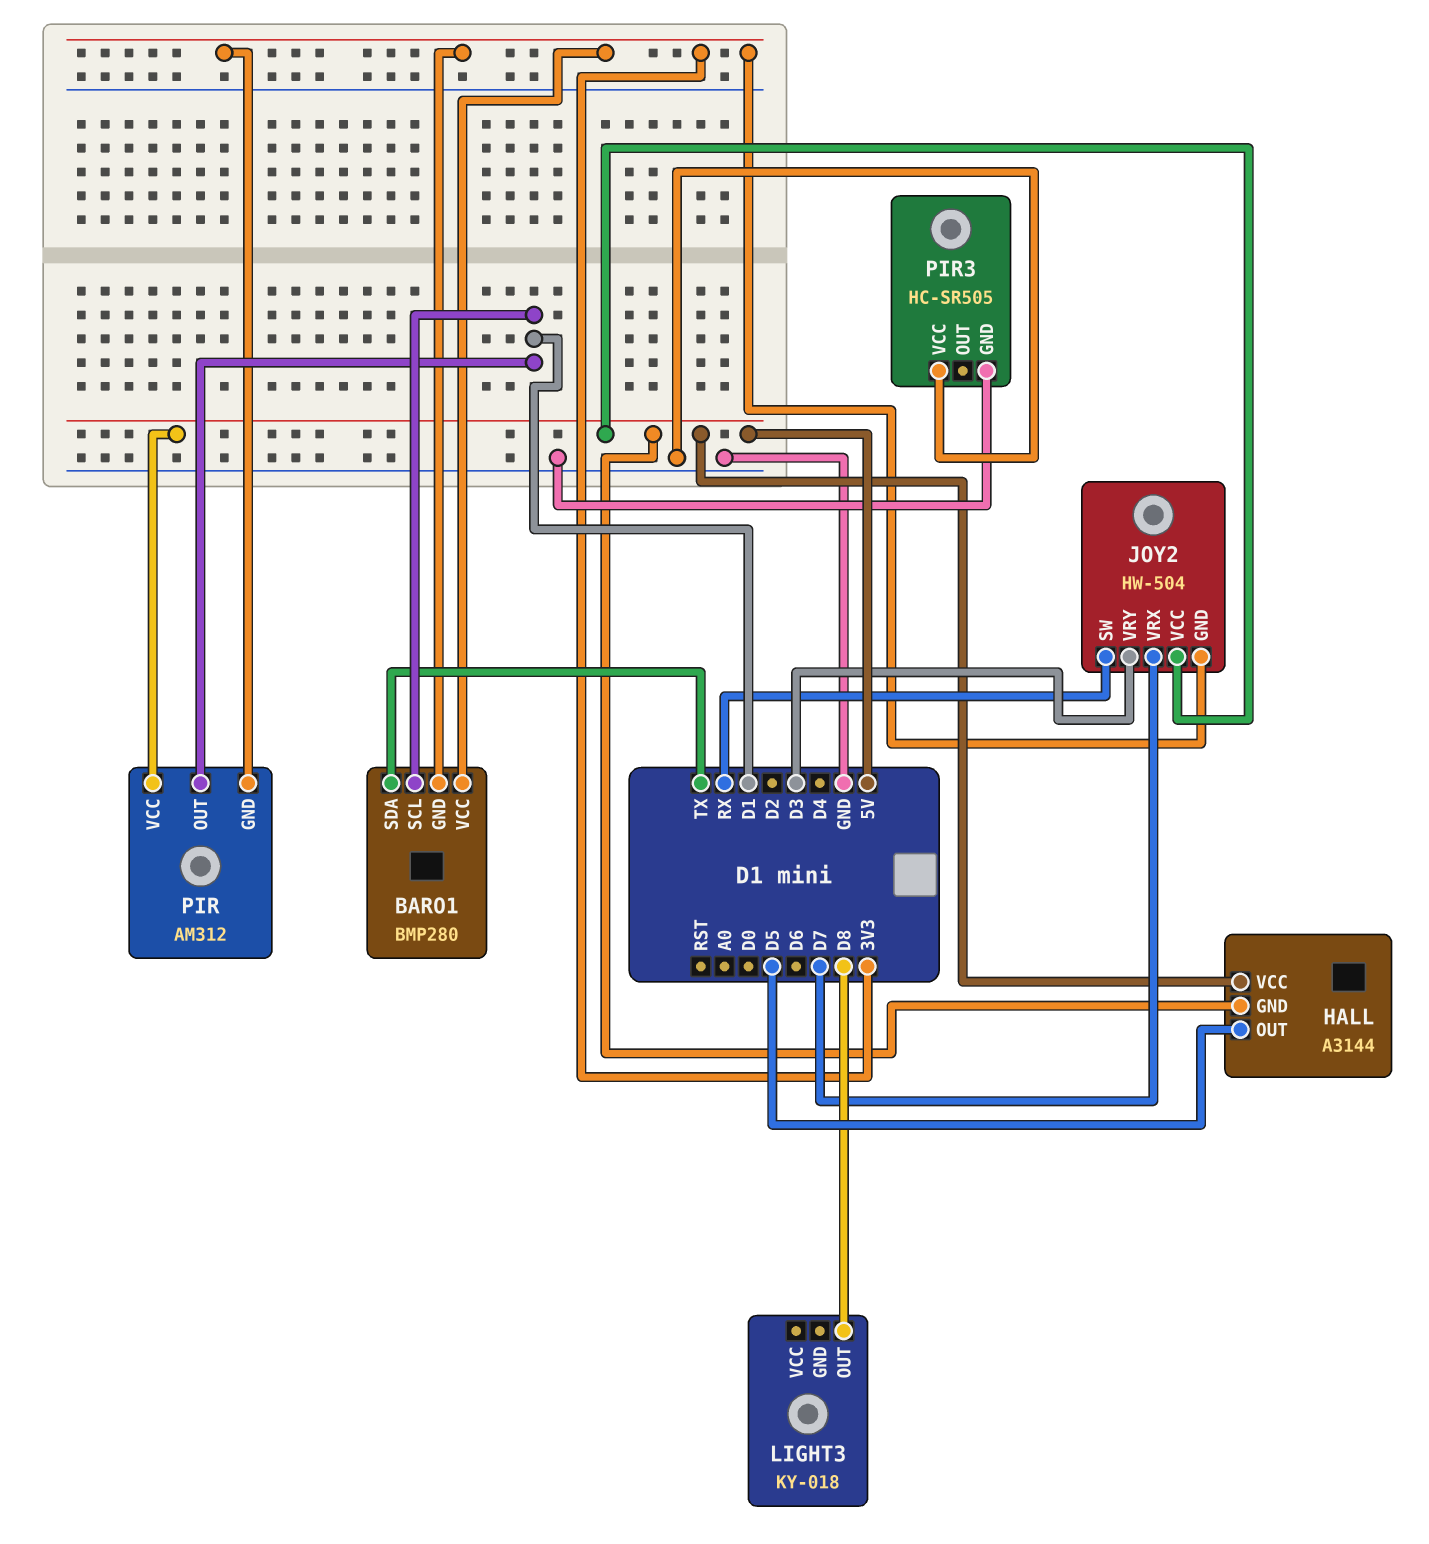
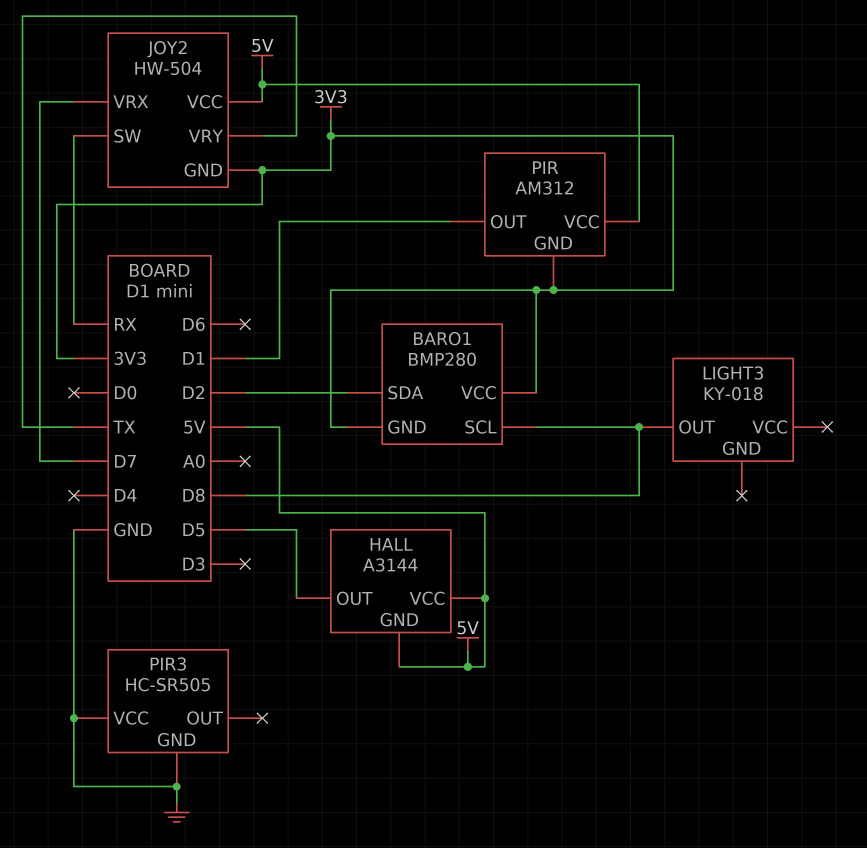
BARO1 pin SCL: D1 -> D8
BARO1 pin SDA: TX -> D2
JOY2 pin VRY: D3 -> TX

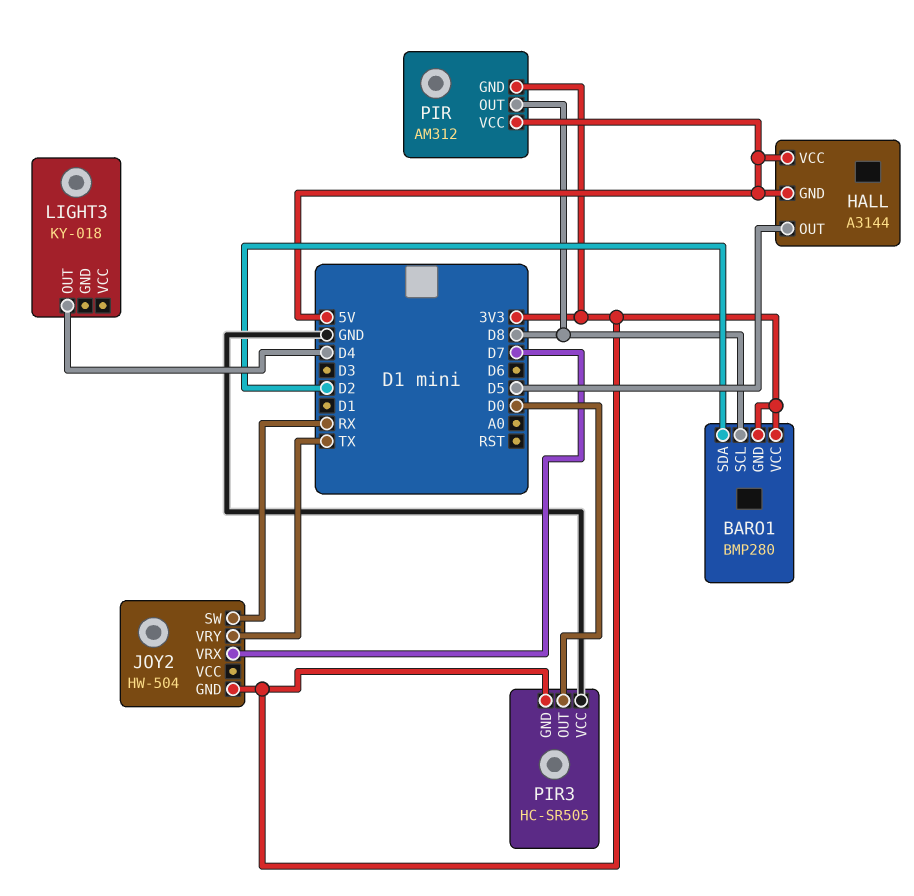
JOY2 pin VCC: 5V -> none
LIGHT3 pin OUT: D8 -> D4
PIR pin OUT: D1 -> D8
PIR3 pin GND: GND -> 3V3
PIR3 pin OUT: none -> D0

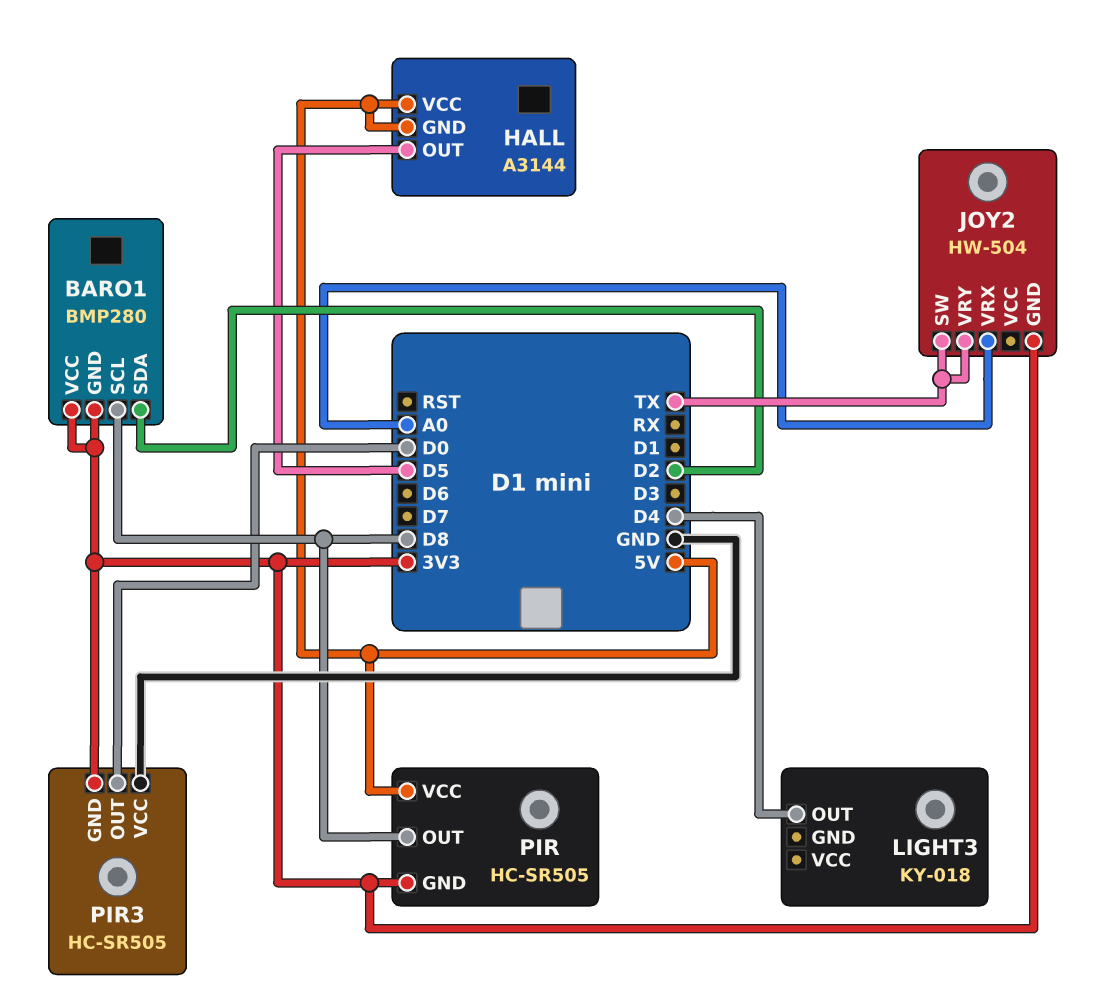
JOY2 pin SW: RX -> TX
JOY2 pin VRX: D7 -> A0
PIR: AM312 -> HC-SR505

